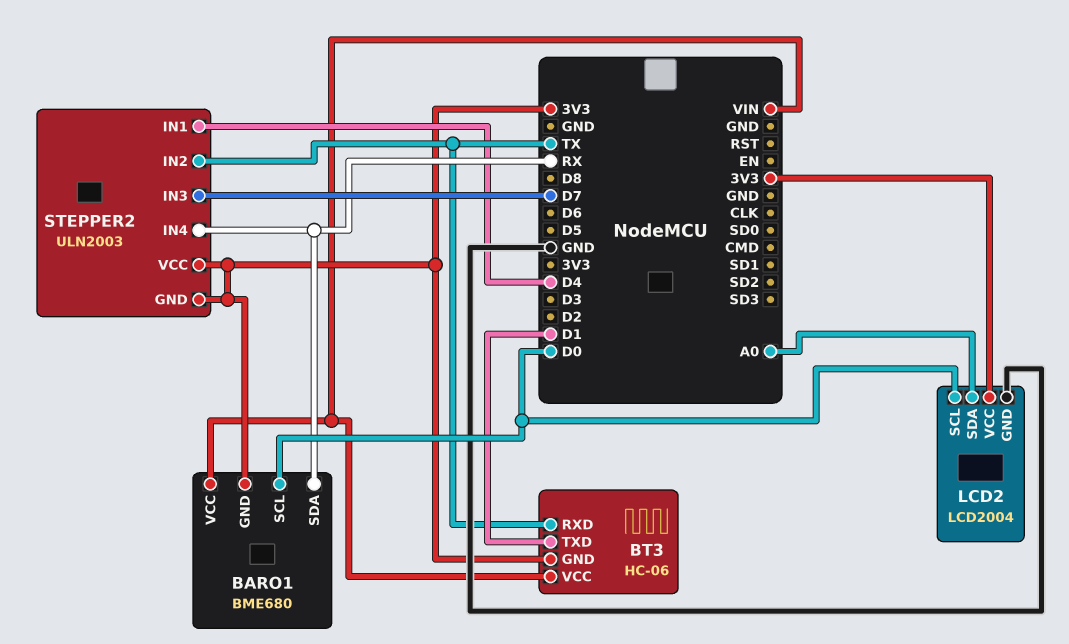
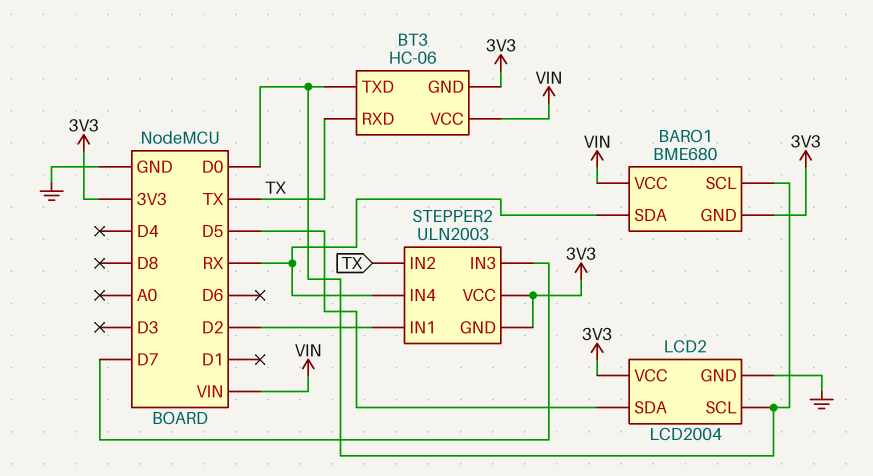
BT3 pin TXD: D1 -> D0
LCD2 pin SDA: A0 -> D5
STEPPER2 pin IN1: D4 -> D2

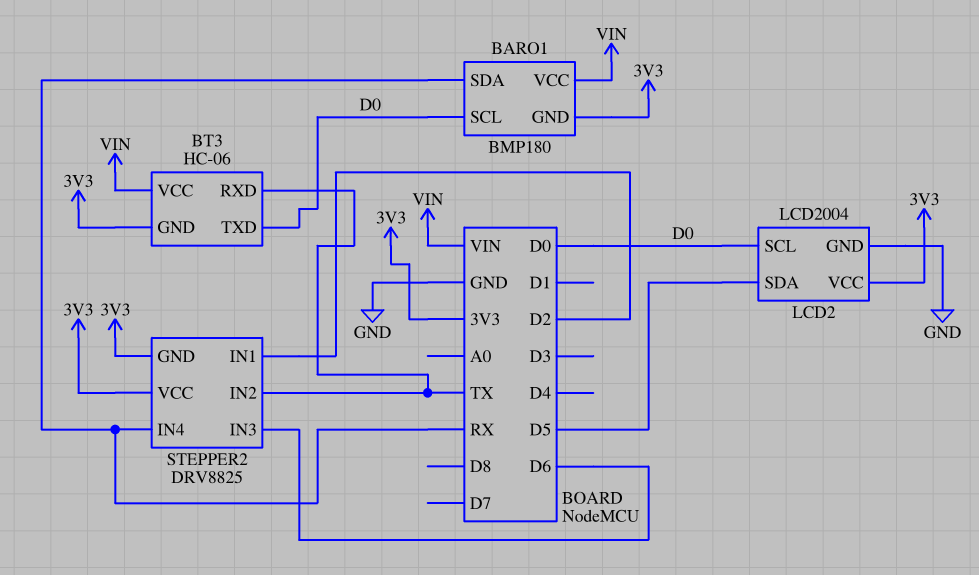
BARO1: BME680 -> BMP180
STEPPER2: ULN2003 -> DRV8825
STEPPER2 pin IN3: D7 -> D6

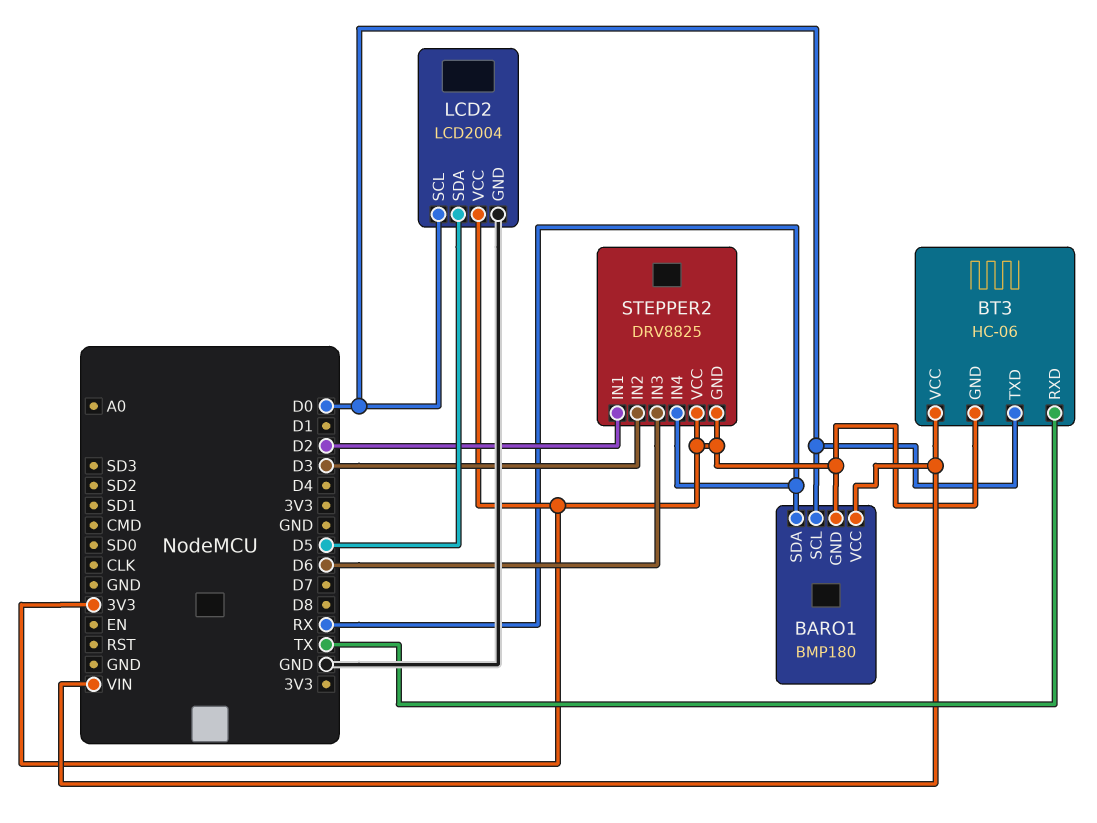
STEPPER2 pin IN2: TX -> D3

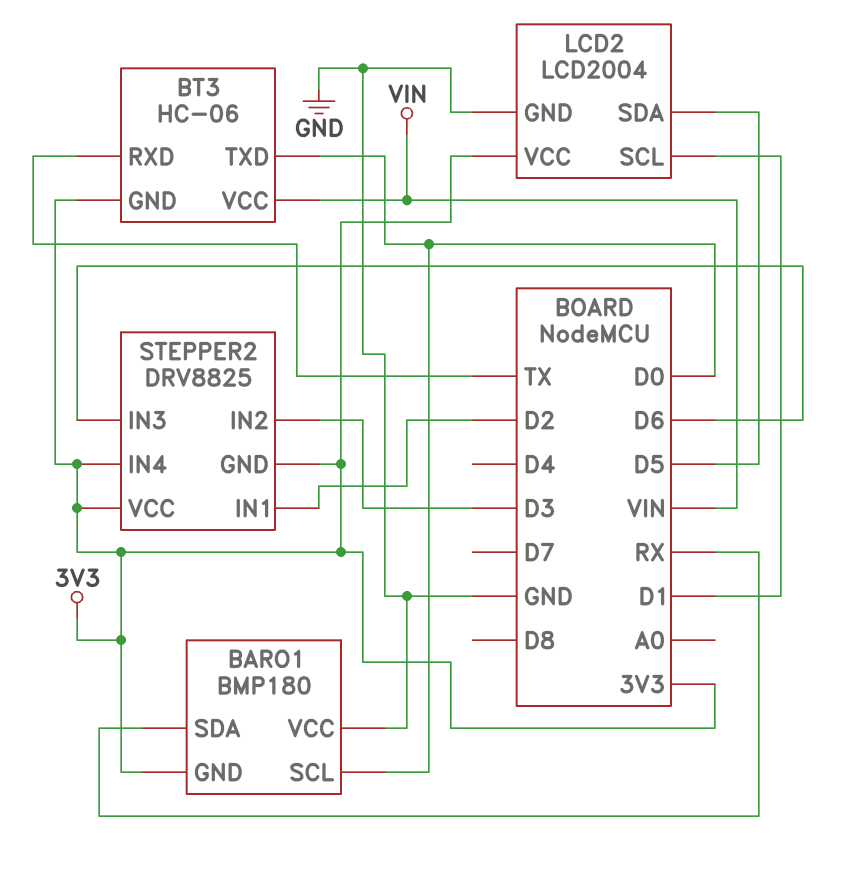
BARO1 pin VCC: VIN -> GND
LCD2 pin SCL: D0 -> D1
STEPPER2 pin IN4: RX -> 3V3

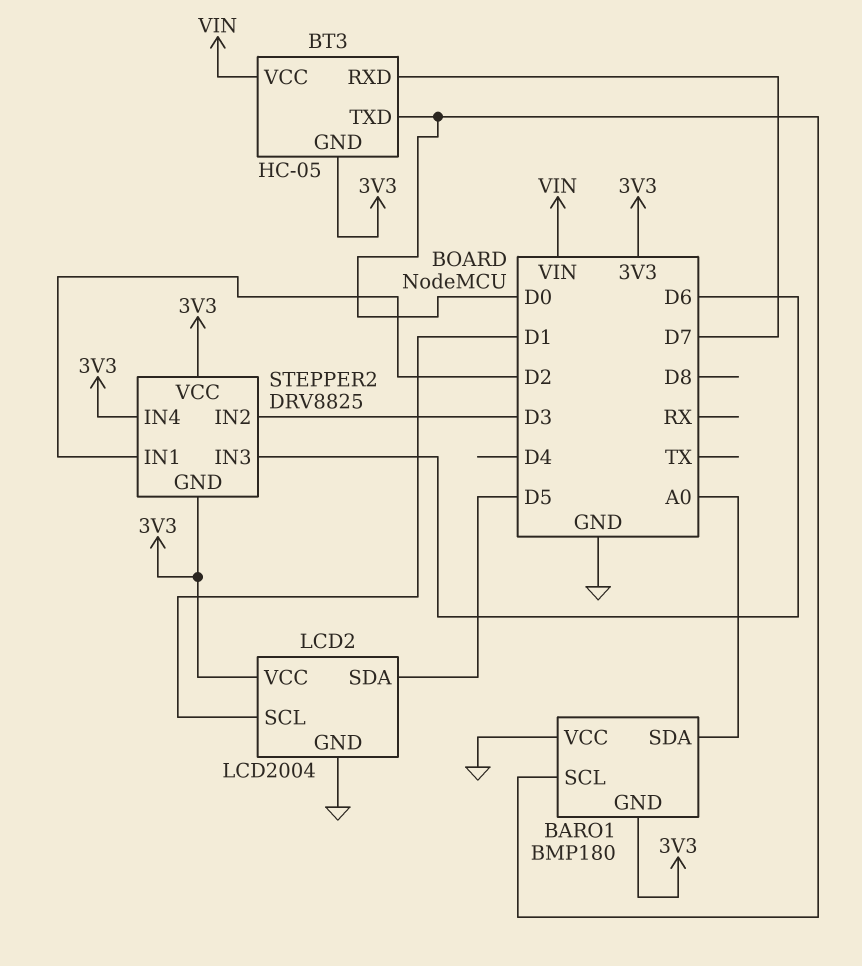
BARO1 pin SDA: RX -> A0
BT3: HC-06 -> HC-05
BT3 pin RXD: TX -> D7

